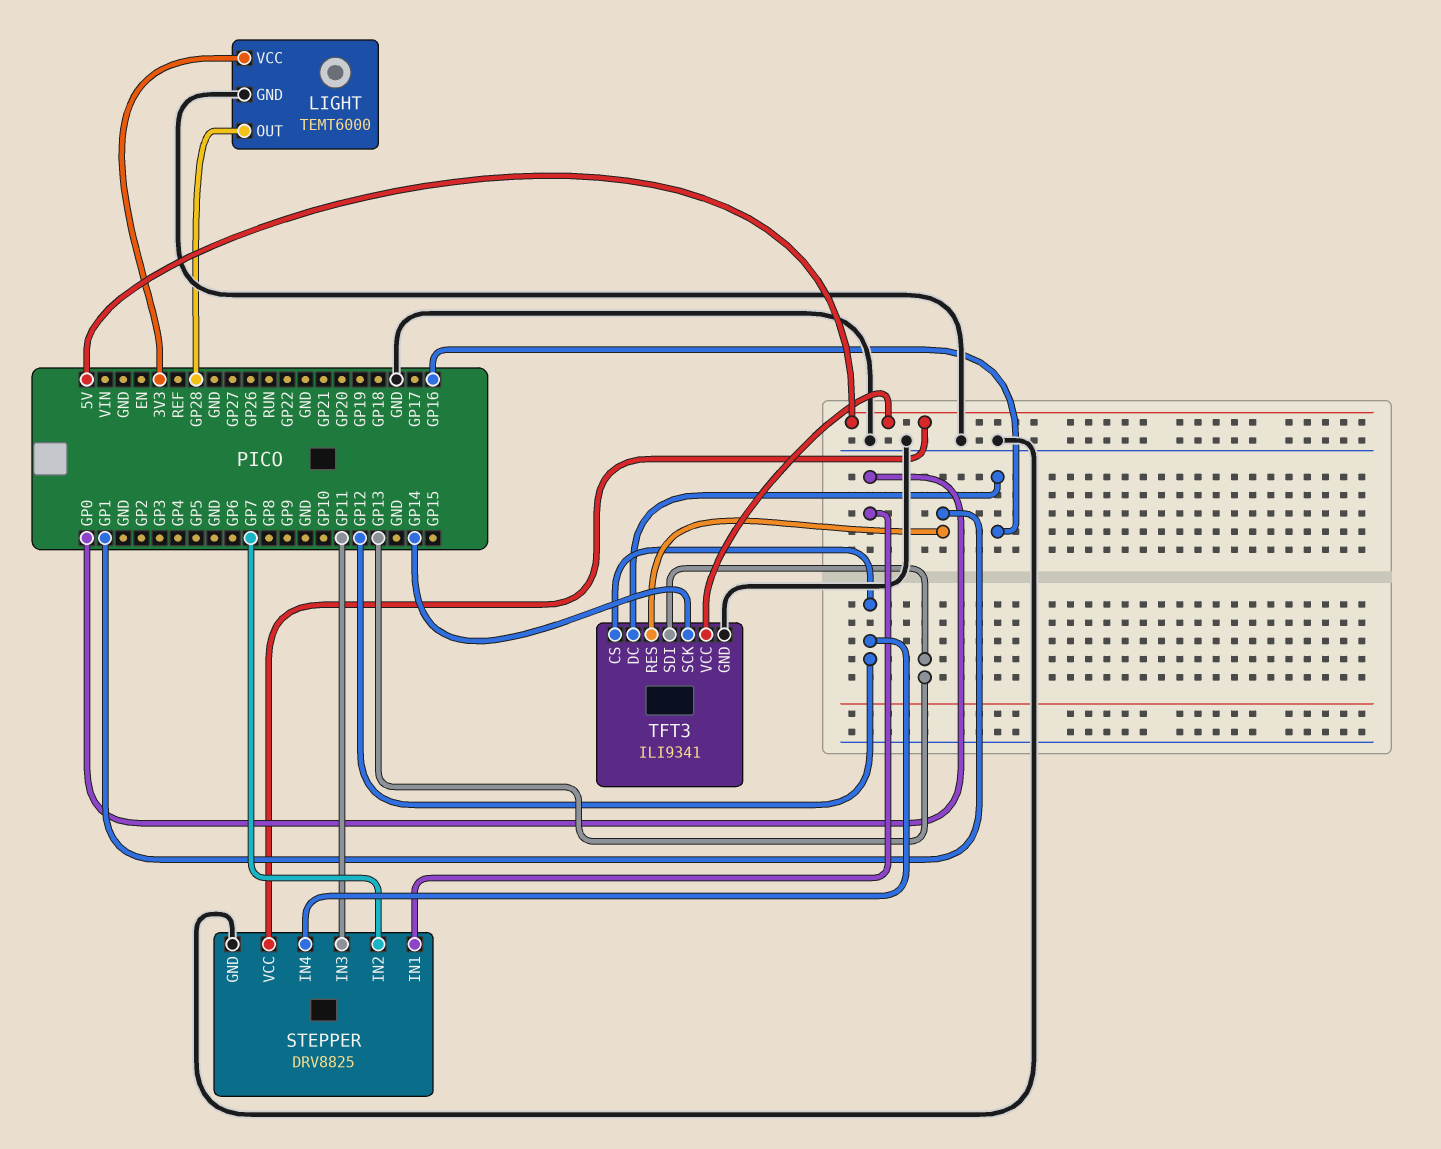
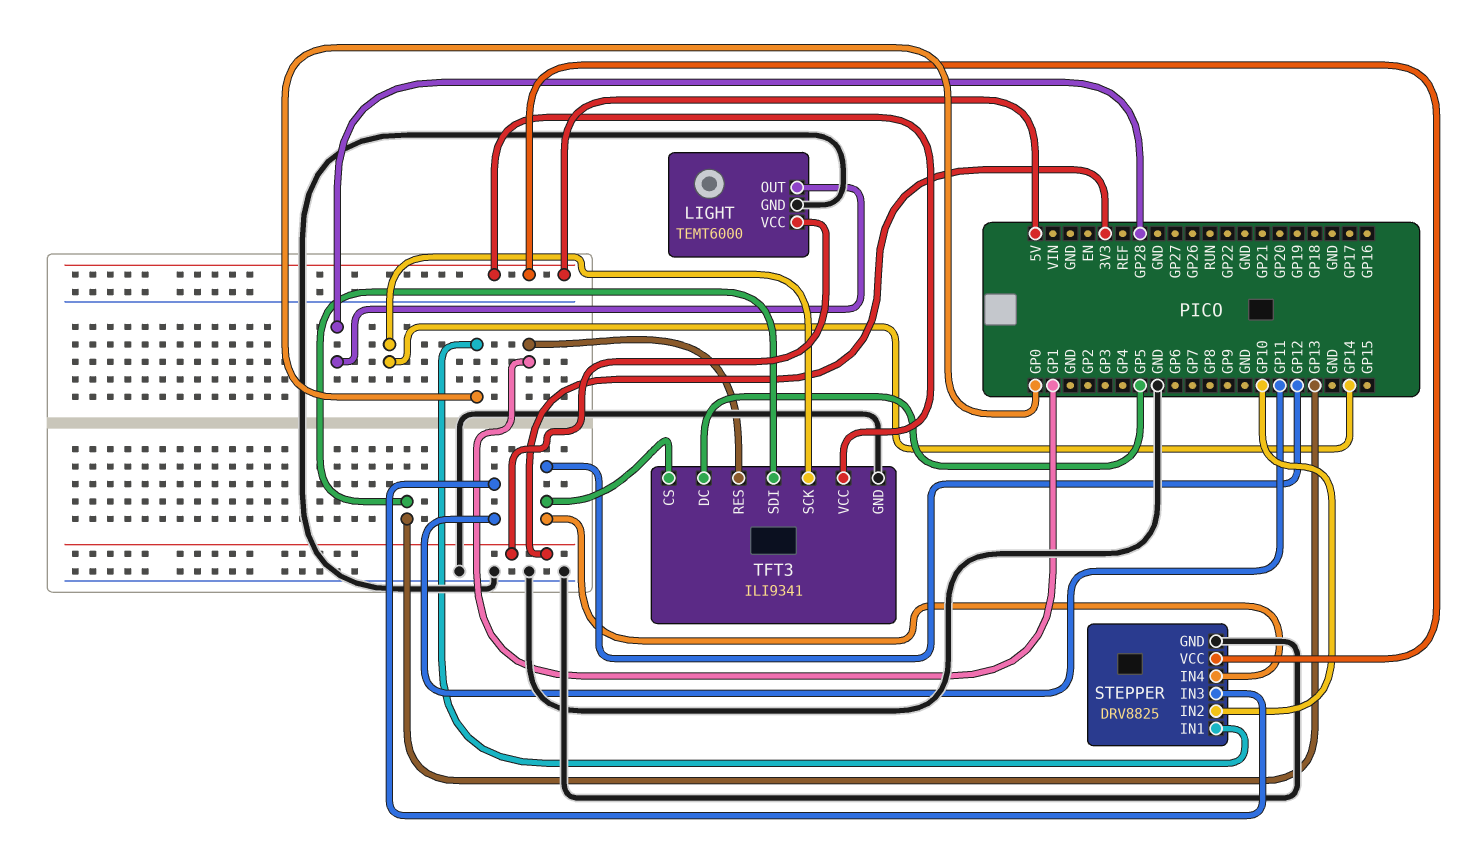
STEPPER pin IN2: GP7 -> GP10
TFT3 pin DC: GP16 -> GP5

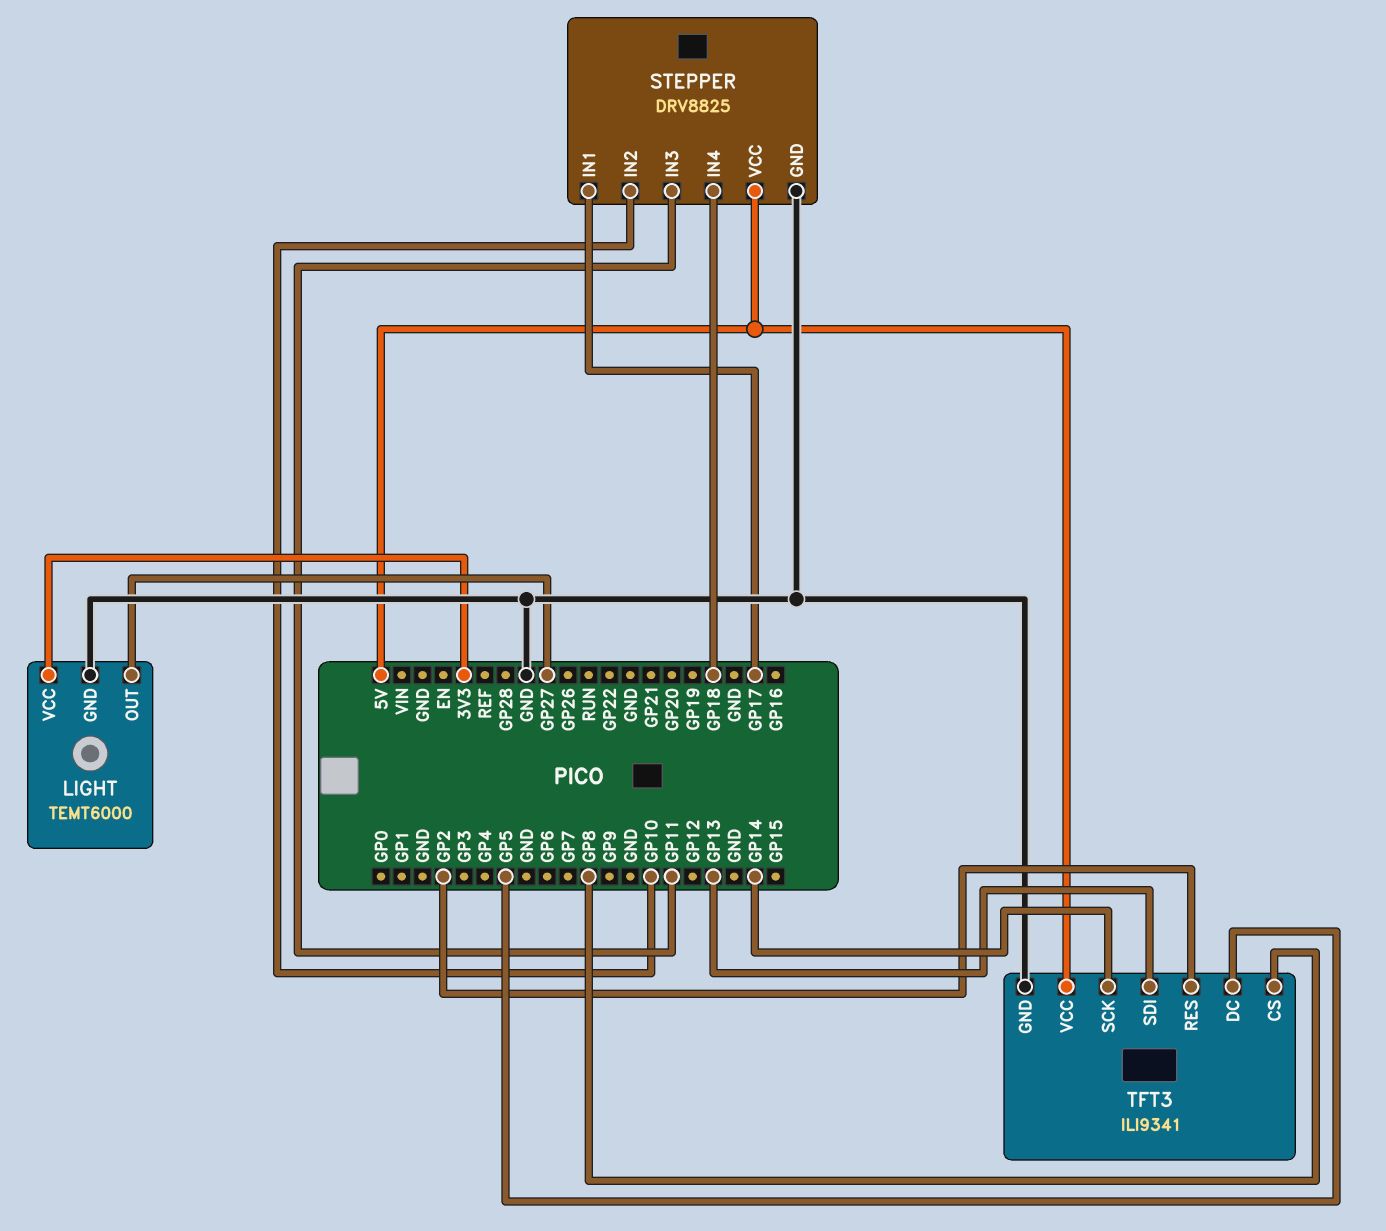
LIGHT pin OUT: GP28 -> GP27
STEPPER pin IN1: GP0 -> GP17
STEPPER pin IN4: GP12 -> GP18
TFT3 pin CS: GP12 -> GP8
TFT3 pin RES: GP1 -> GP2

